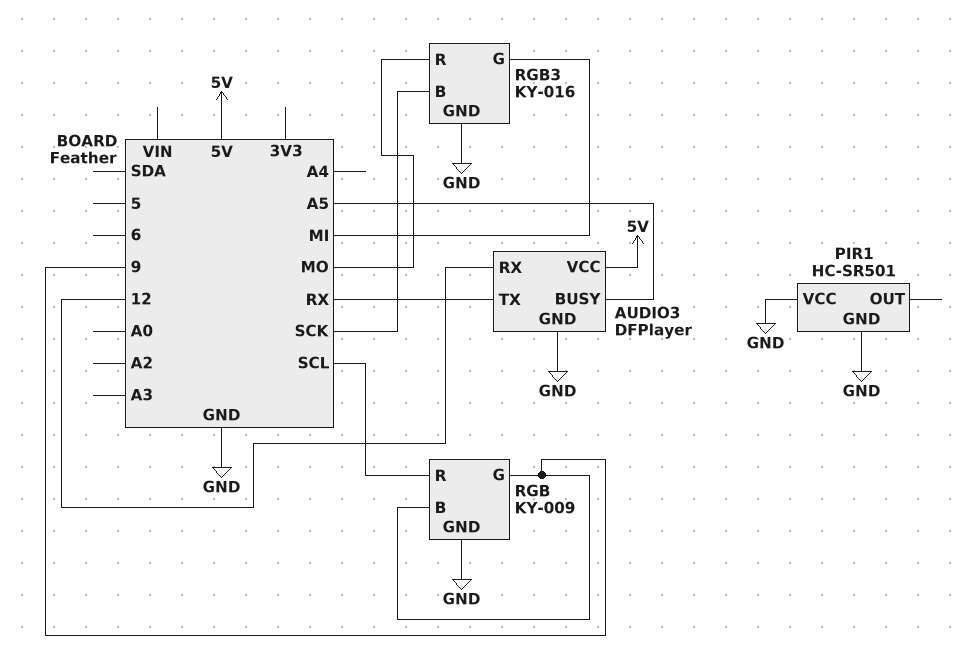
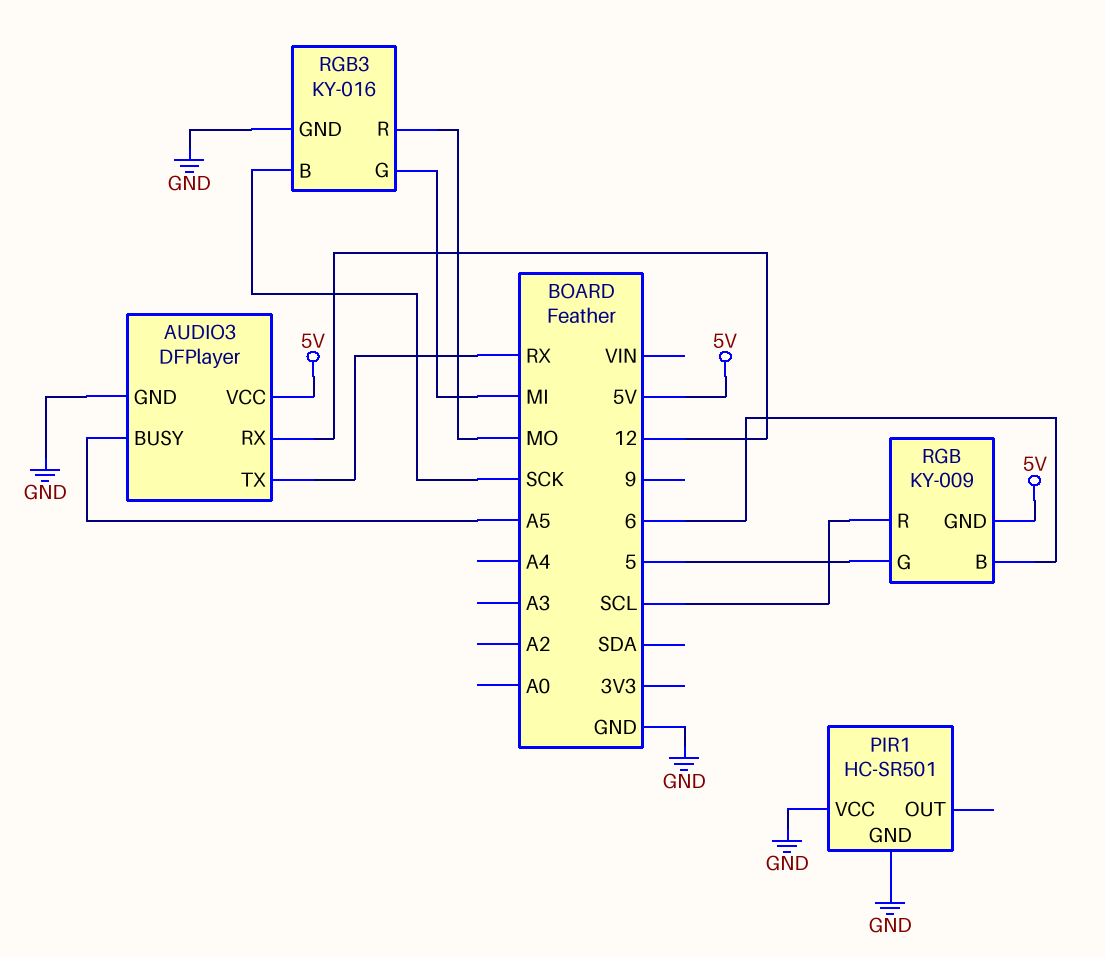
RGB pin B: 9 -> 6
RGB pin G: 9 -> 5
RGB pin GND: GND -> 5V

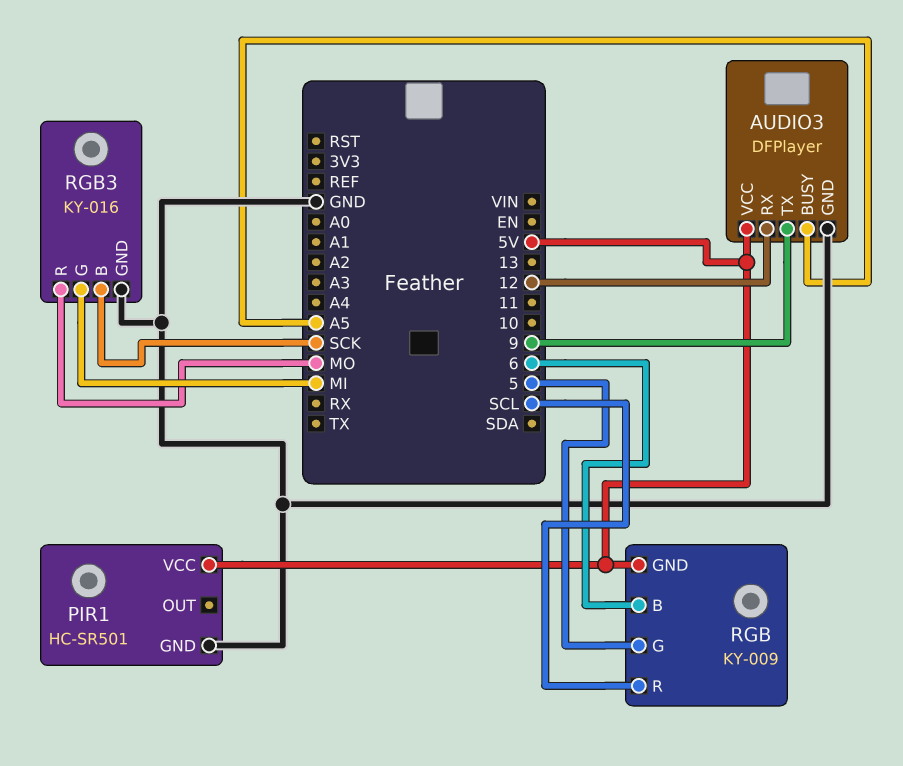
AUDIO3 pin TX: RX -> 9
PIR1 pin VCC: GND -> 5V

